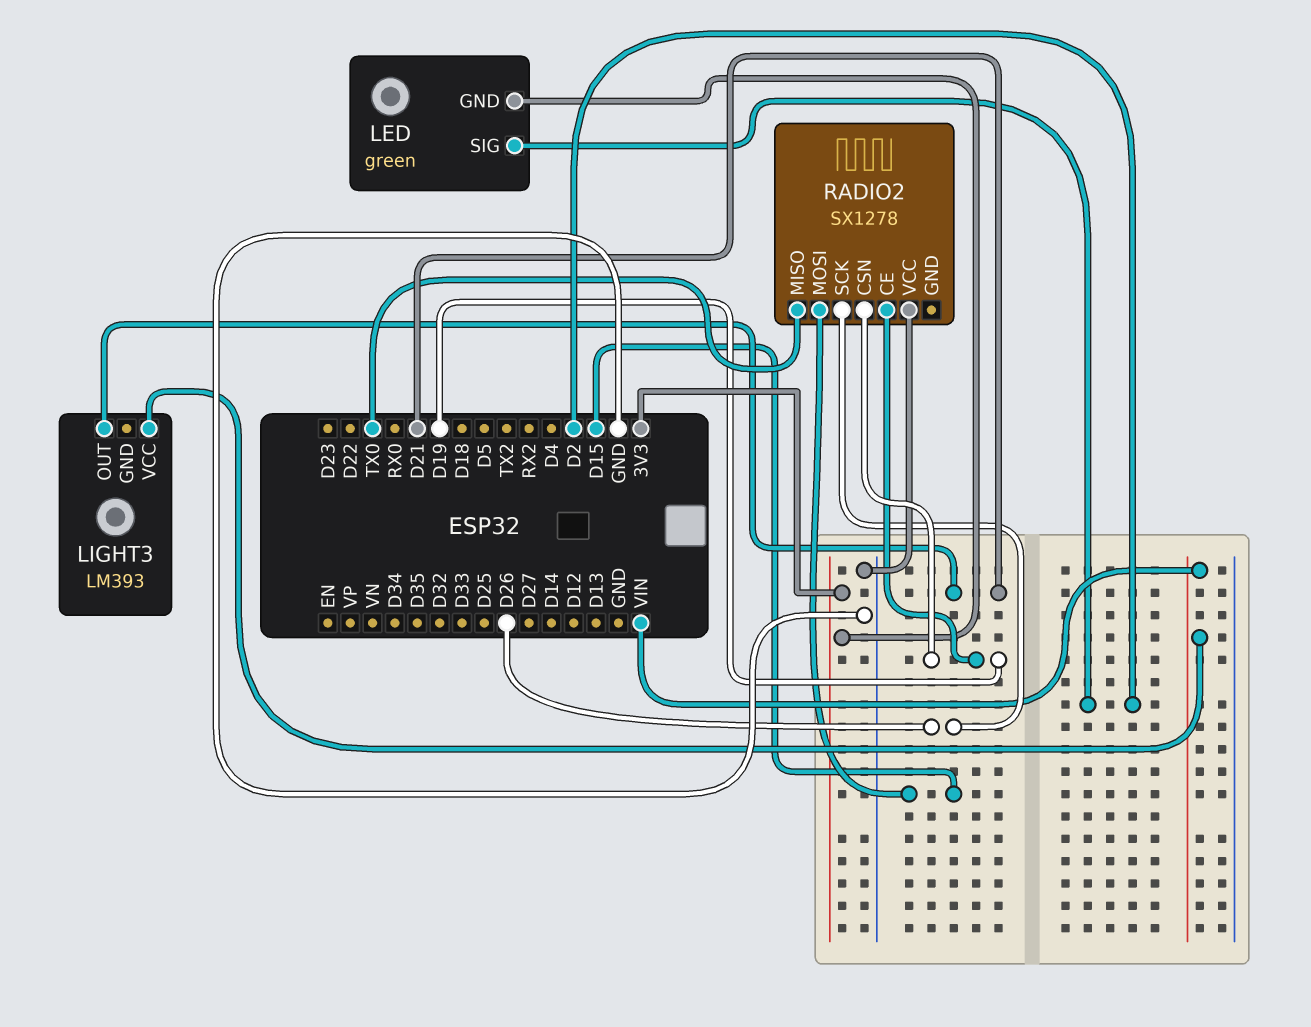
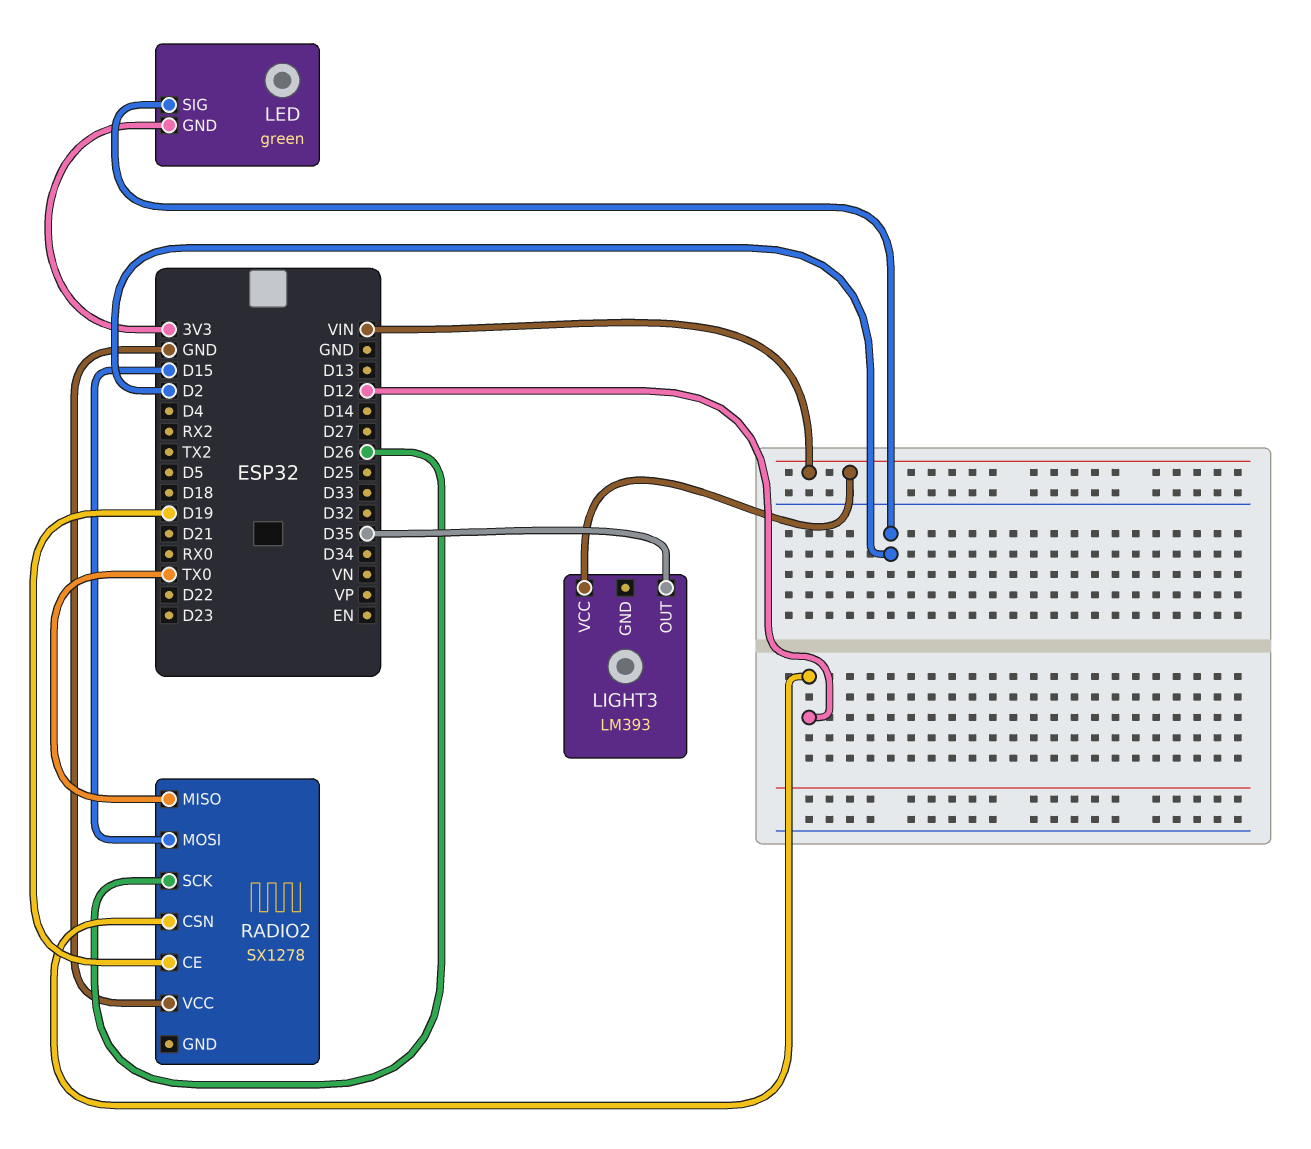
LIGHT3 pin OUT: D21 -> D35
RADIO2 pin CSN: D19 -> D12

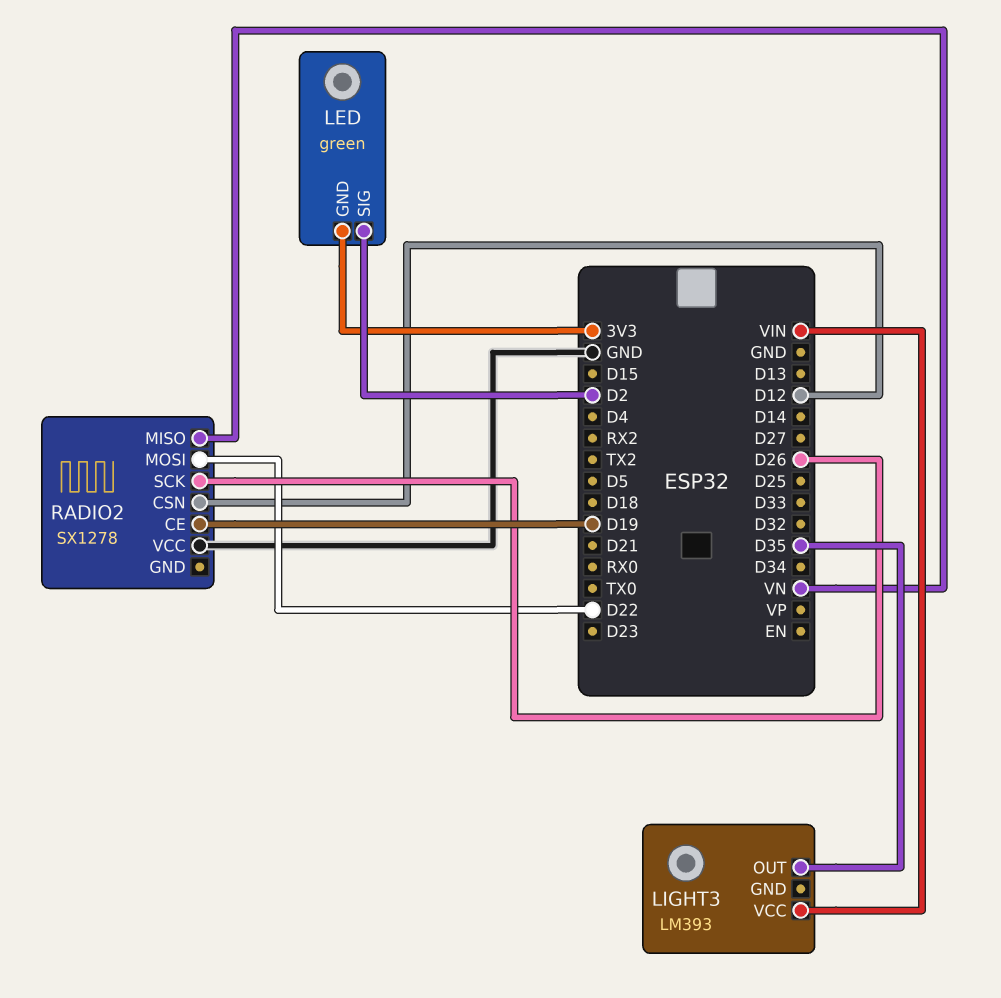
RADIO2 pin MISO: TX0 -> VN
RADIO2 pin MOSI: D15 -> D22

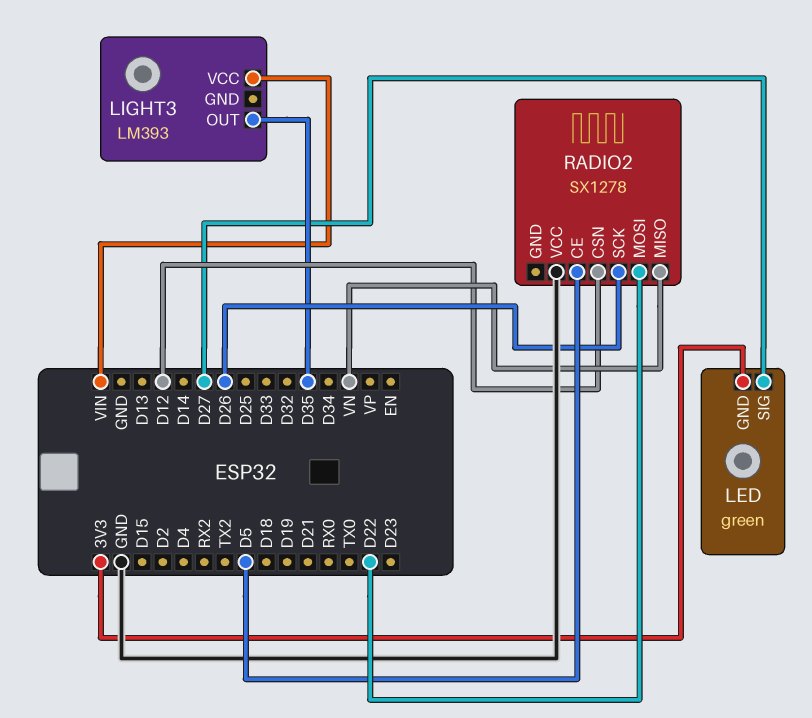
LED pin SIG: D2 -> D27
RADIO2 pin CE: D19 -> D5

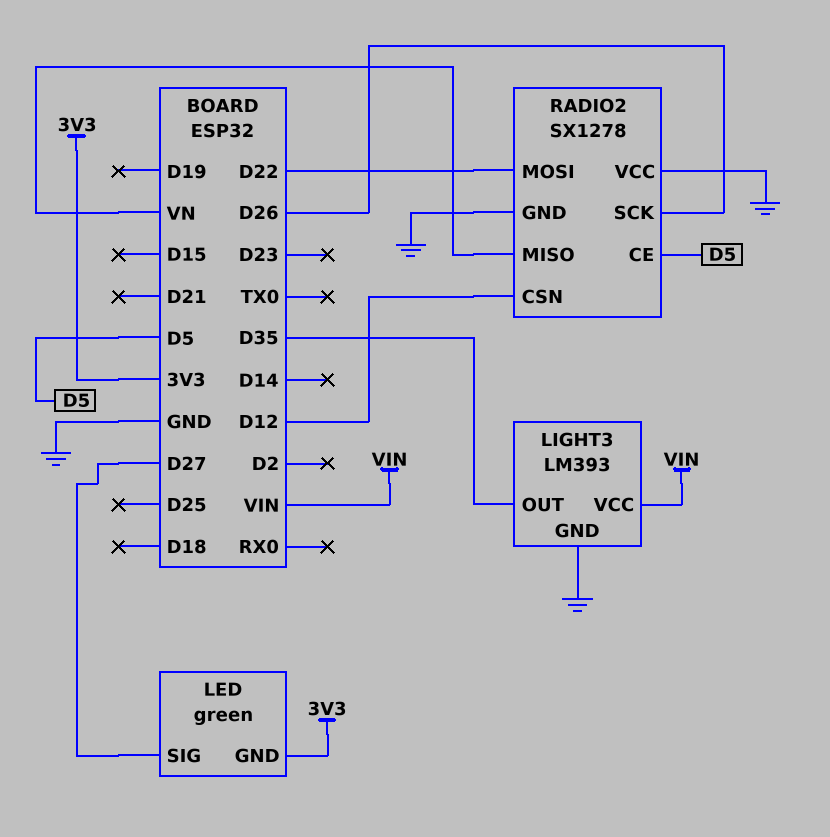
LIGHT3 pin GND: none -> GND
RADIO2 pin GND: none -> GND

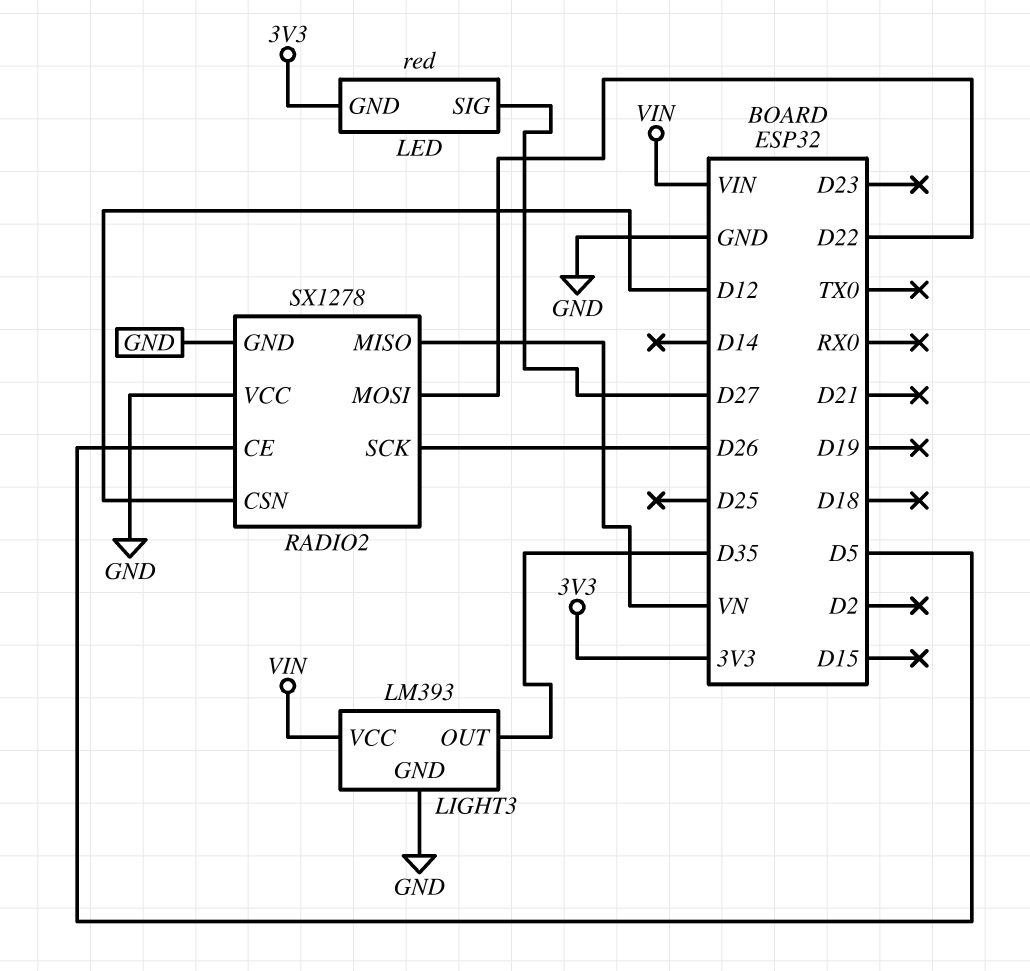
LED: green -> red

